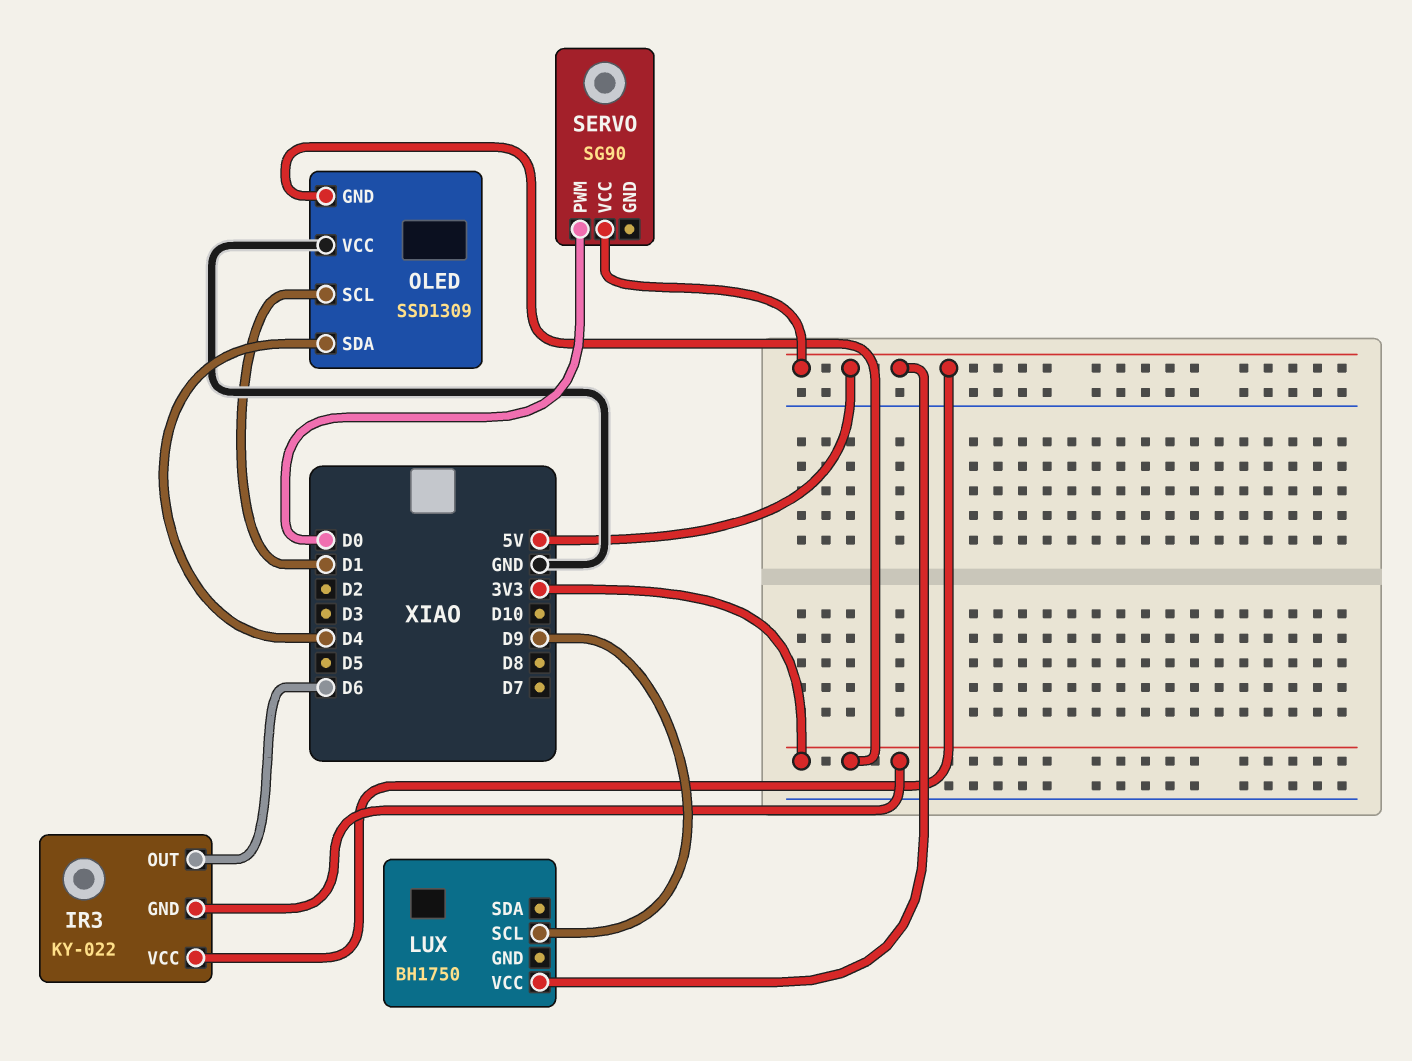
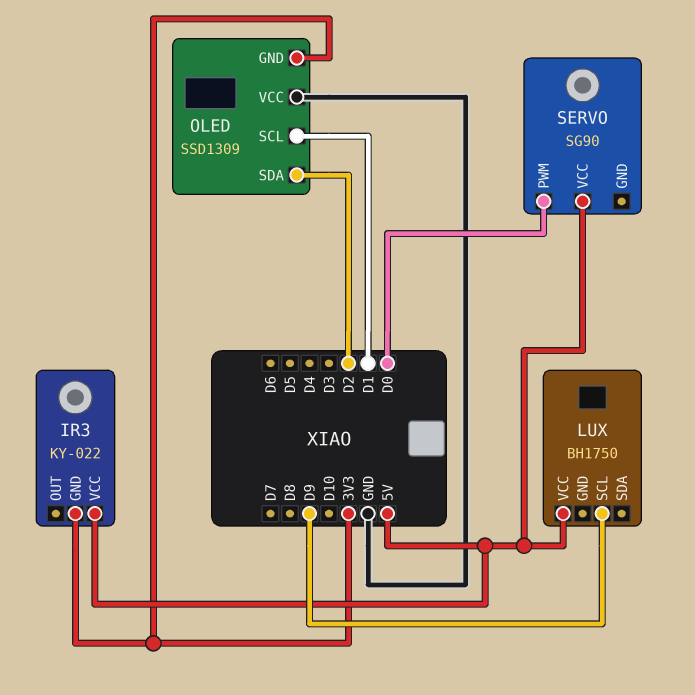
IR3 pin OUT: D6 -> none
OLED pin SDA: D4 -> D2

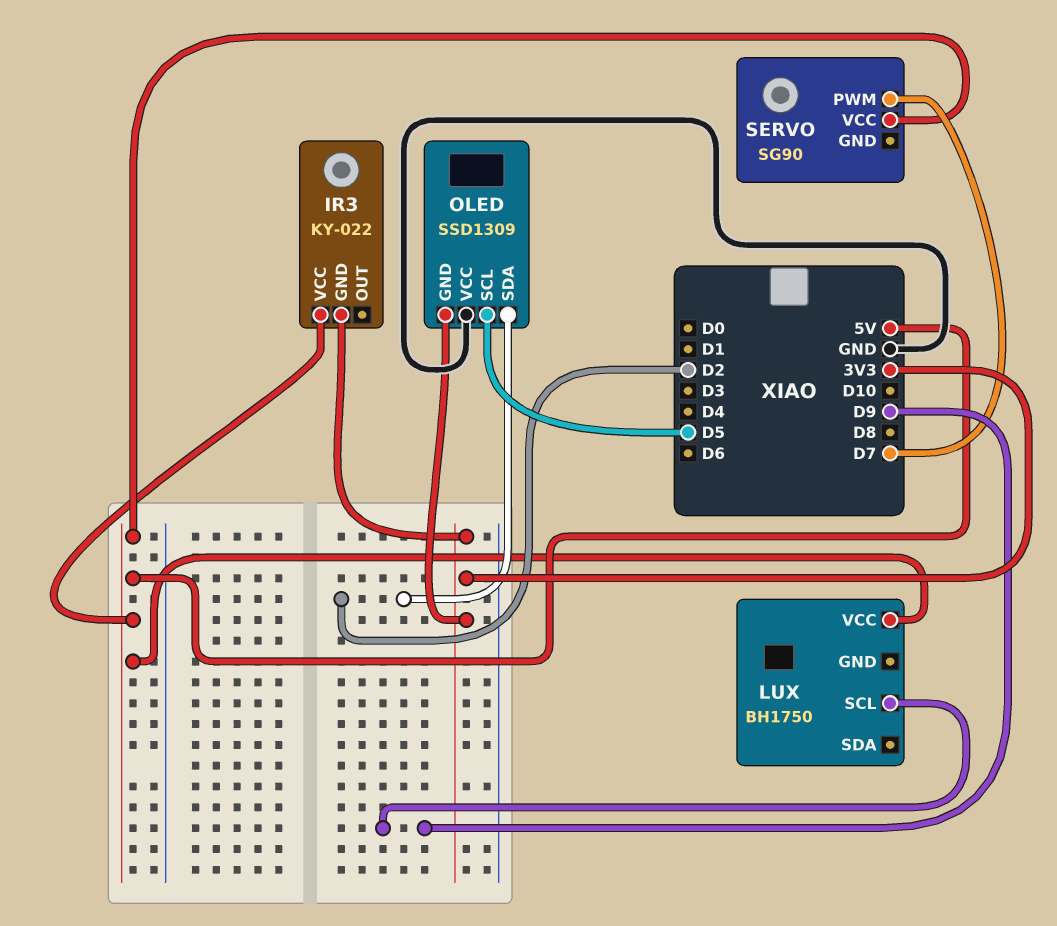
OLED pin SCL: D1 -> D5
SERVO pin PWM: D0 -> D7

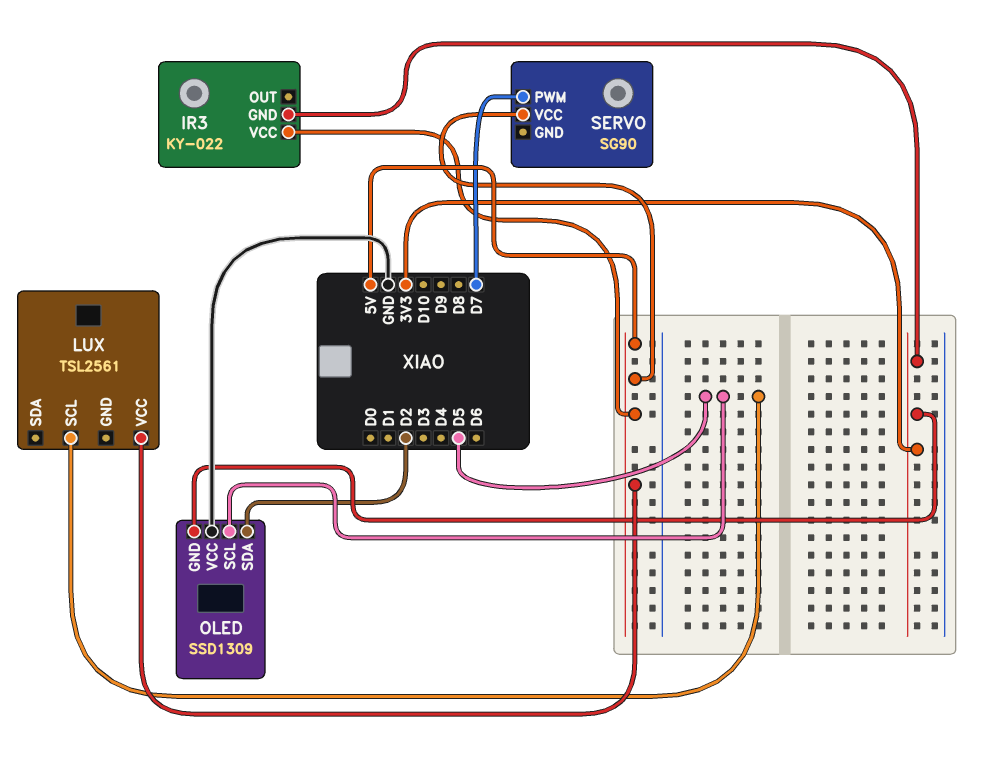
LUX: BH1750 -> TSL2561
LUX pin SCL: D9 -> D5

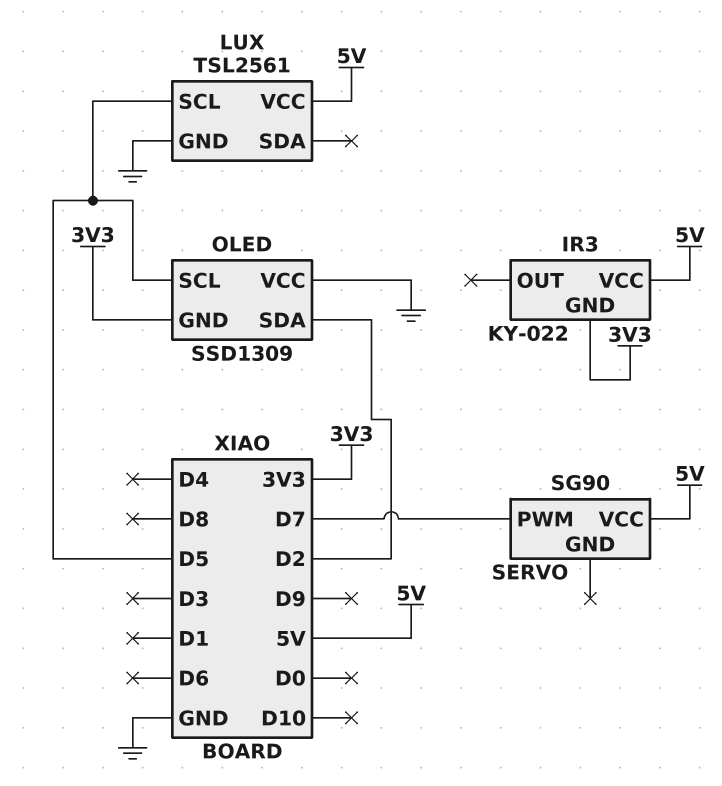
LUX pin GND: none -> GND

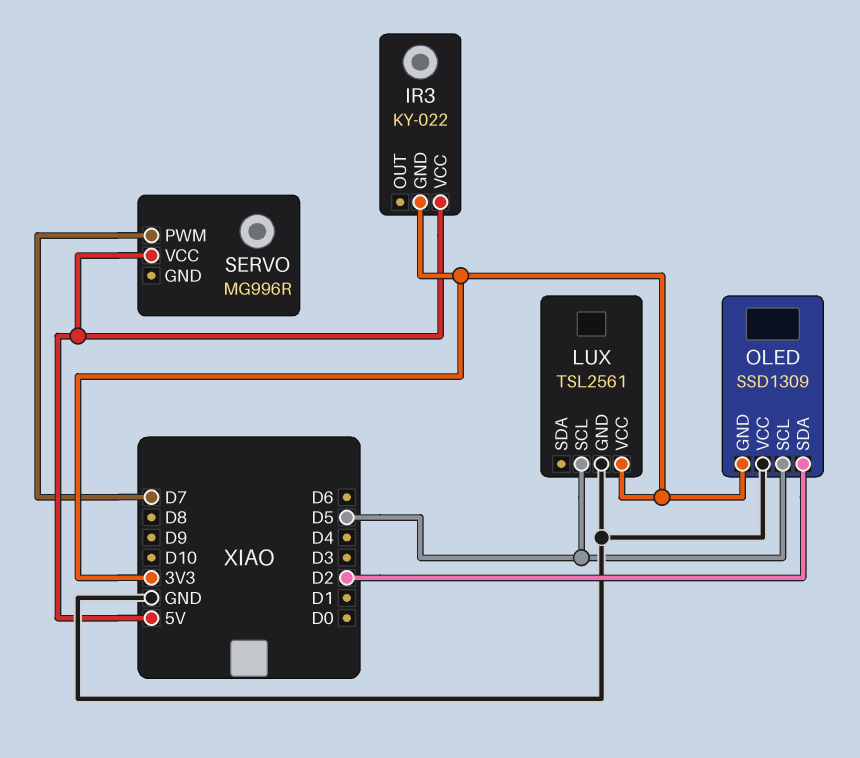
LUX pin VCC: 5V -> 3V3
SERVO: SG90 -> MG996R

